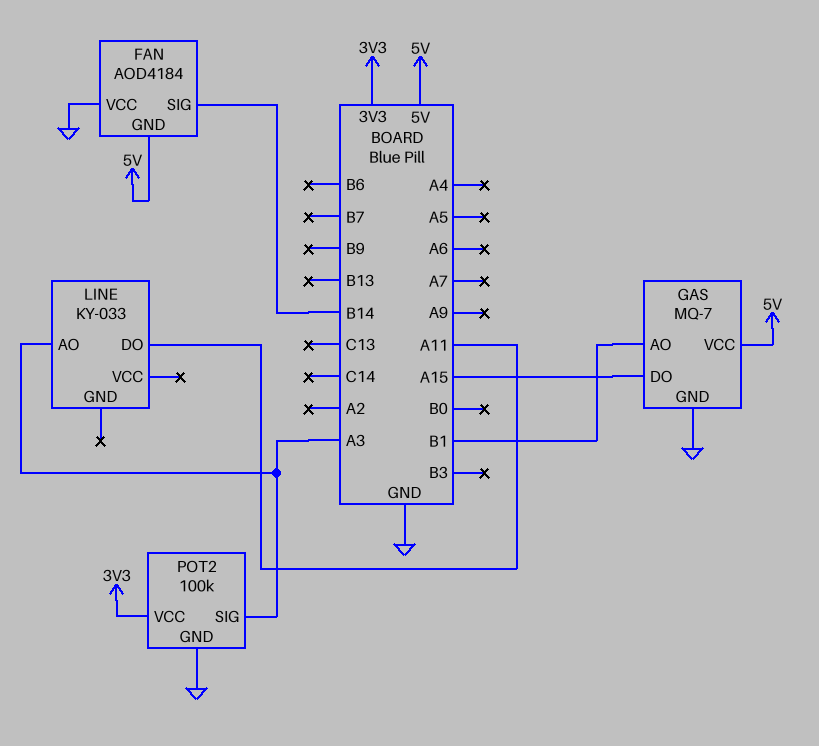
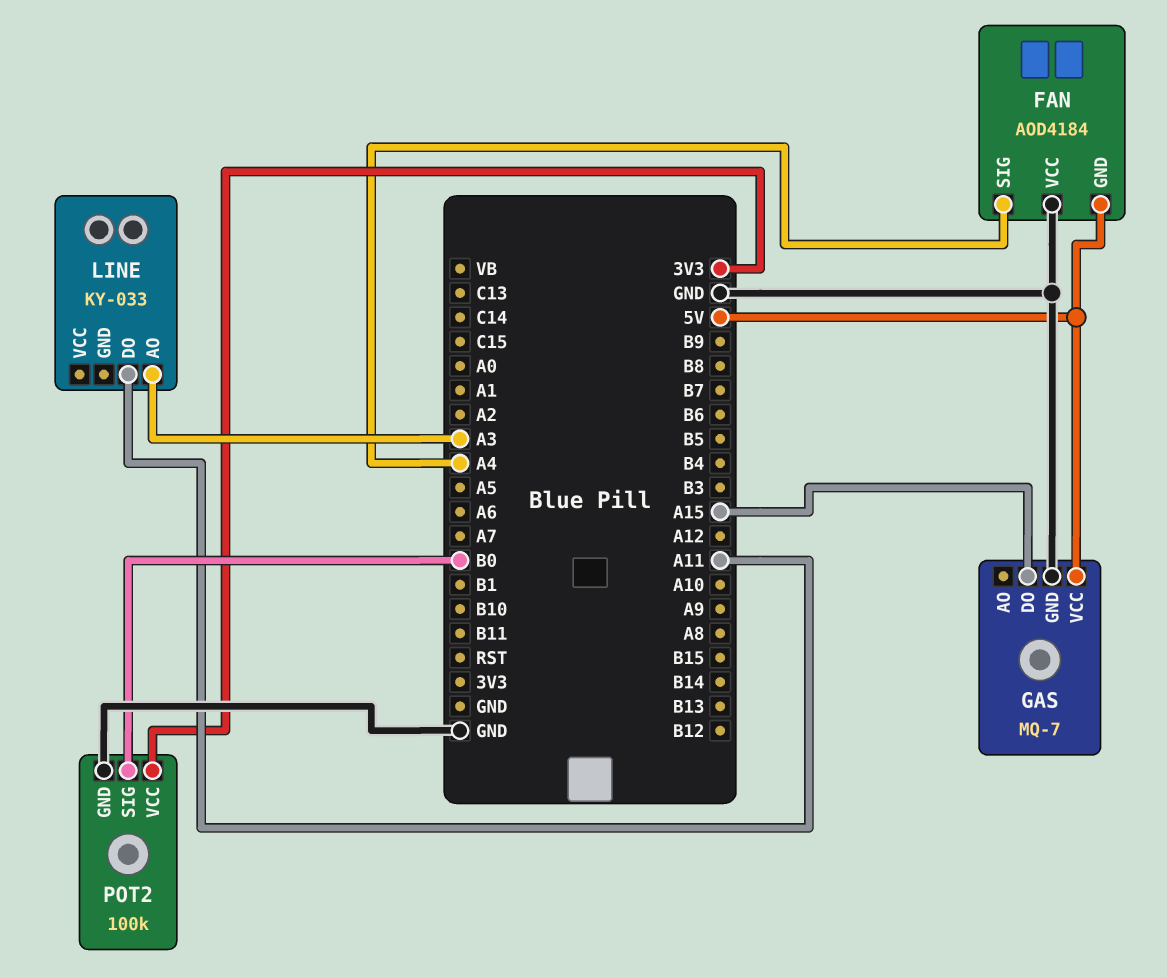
FAN pin SIG: B14 -> A4
GAS pin AO: B1 -> none
POT2 pin SIG: A3 -> B0

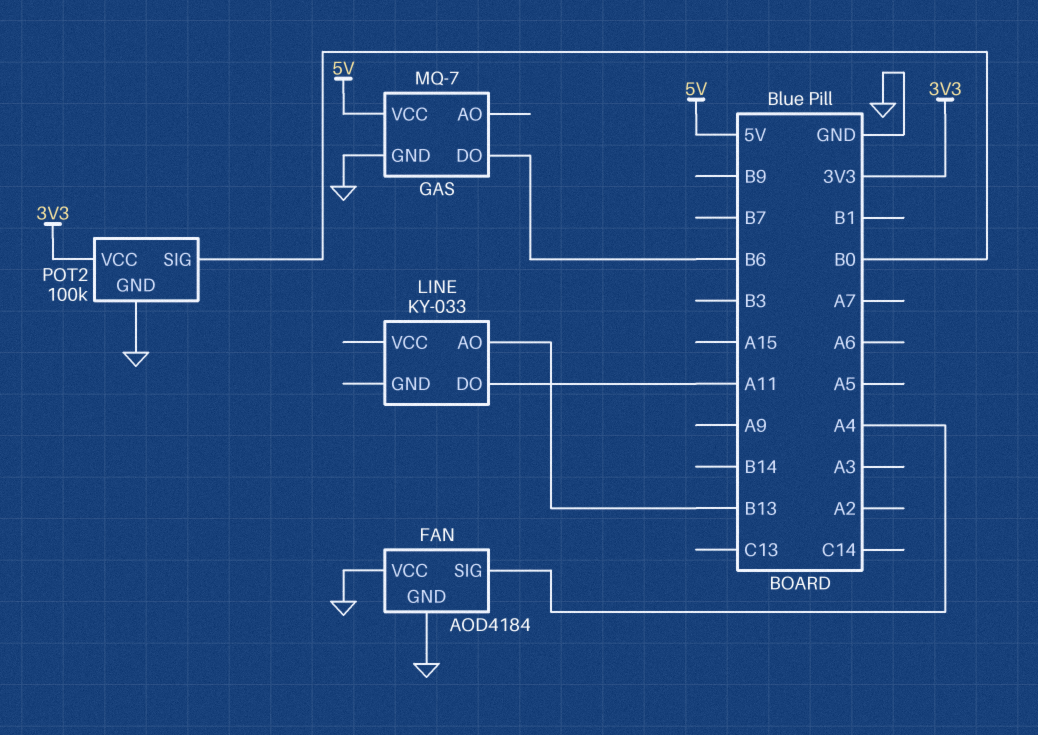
FAN pin GND: 5V -> GND
GAS pin DO: A15 -> B6
LINE pin AO: A3 -> B13

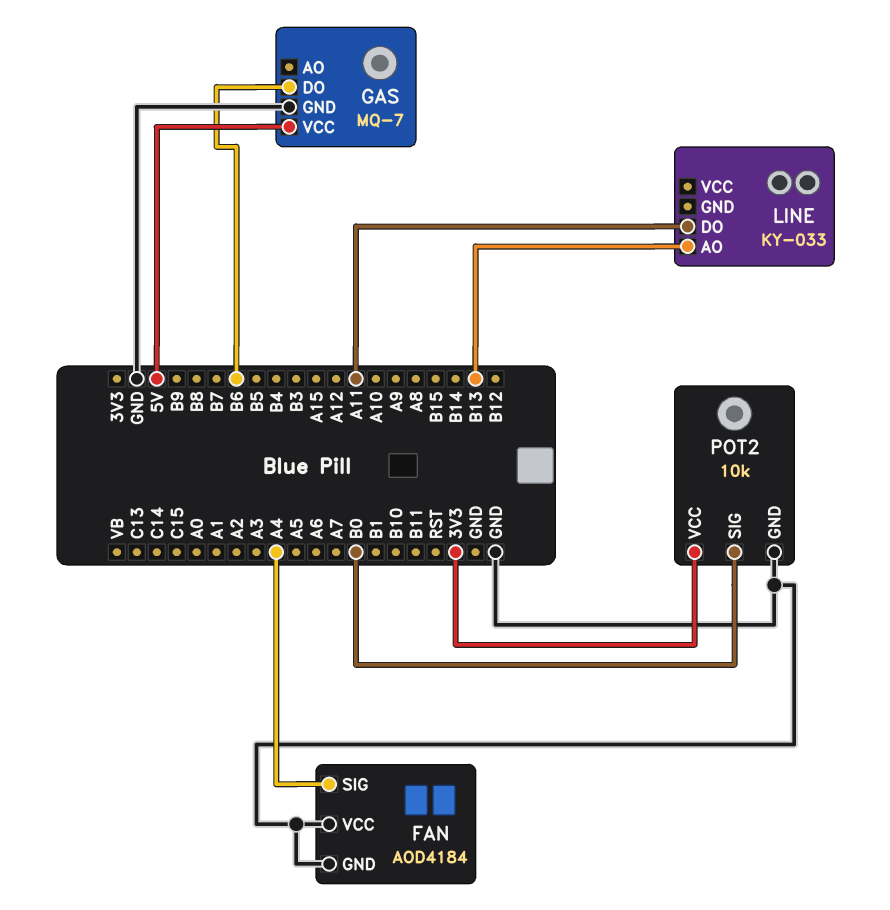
POT2: 100k -> 10k

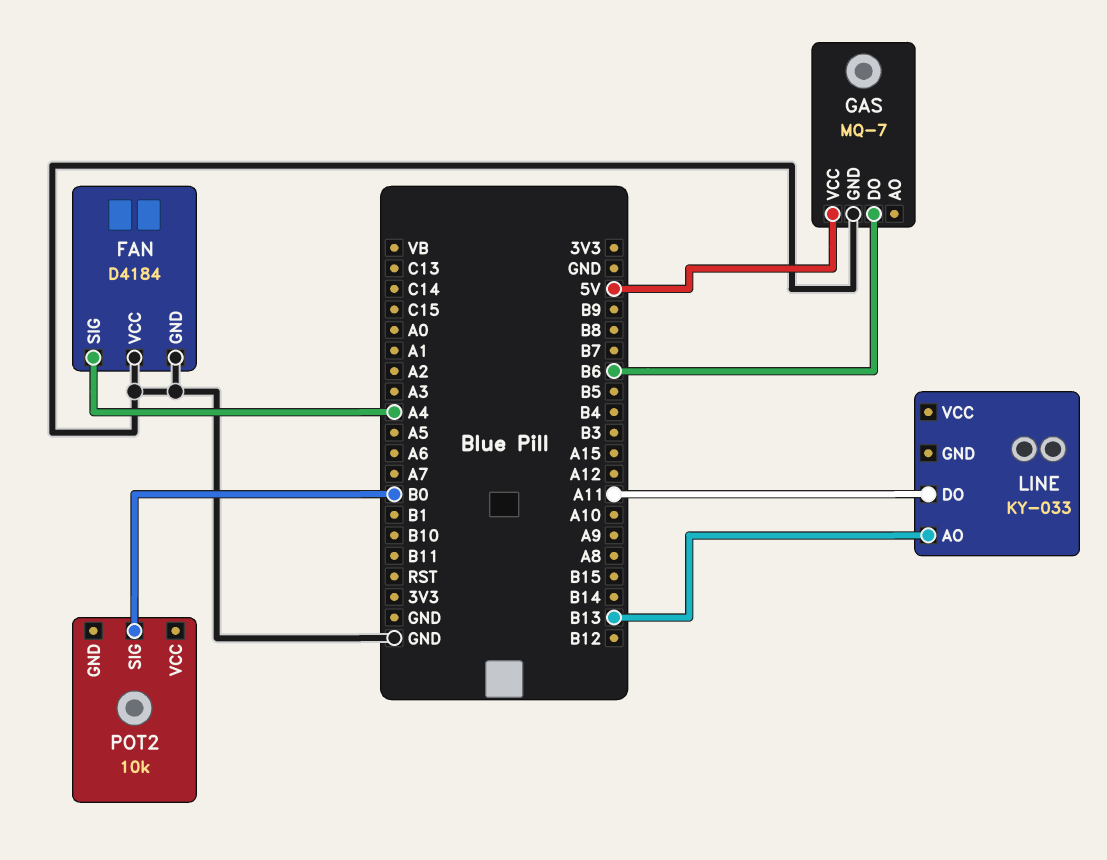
FAN: AOD4184 -> D4184
POT2 pin GND: GND -> none
POT2 pin VCC: 3V3 -> none

